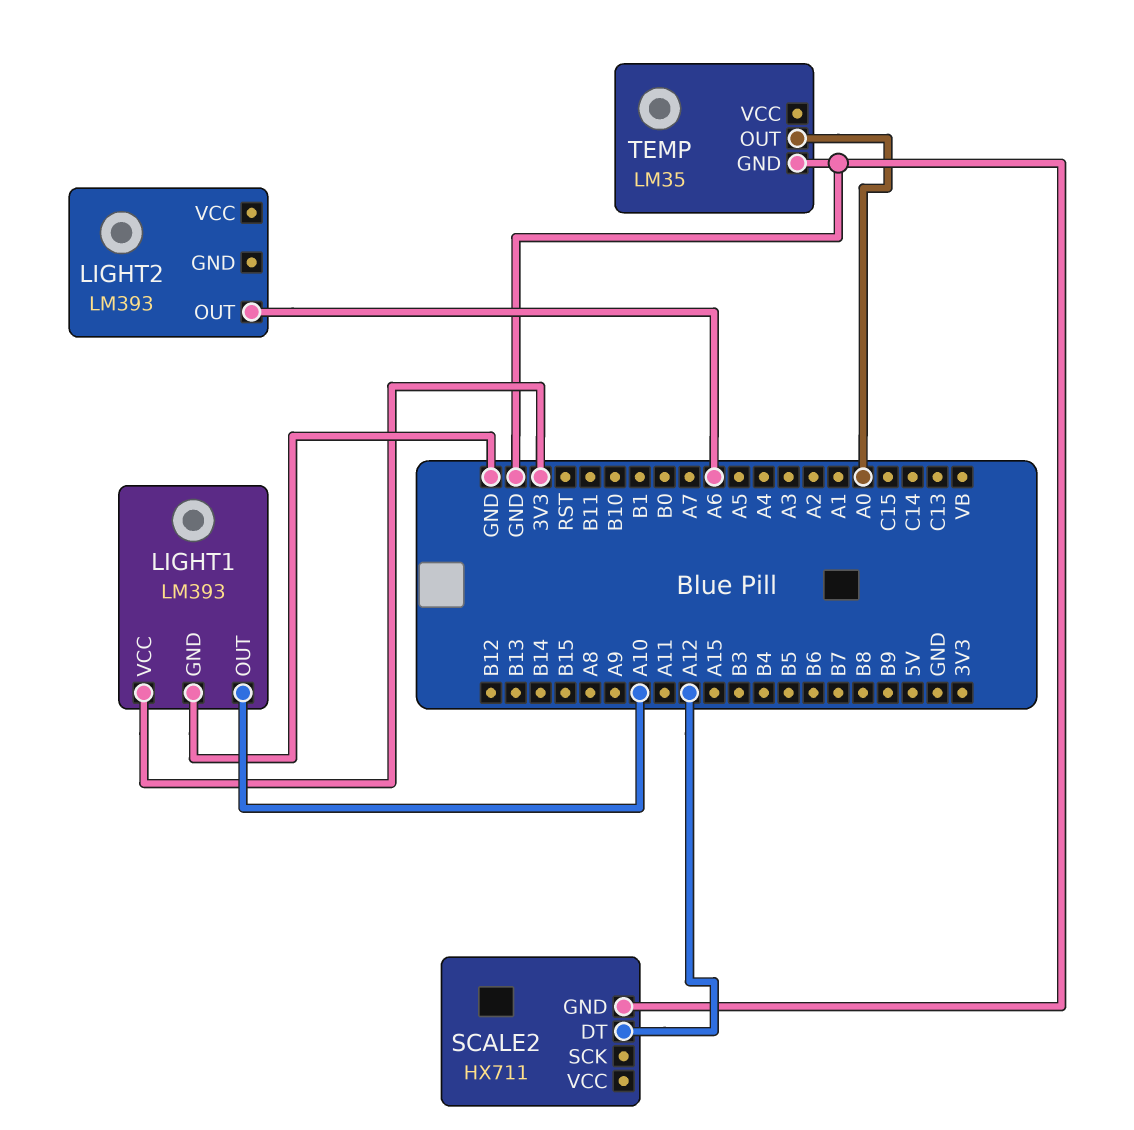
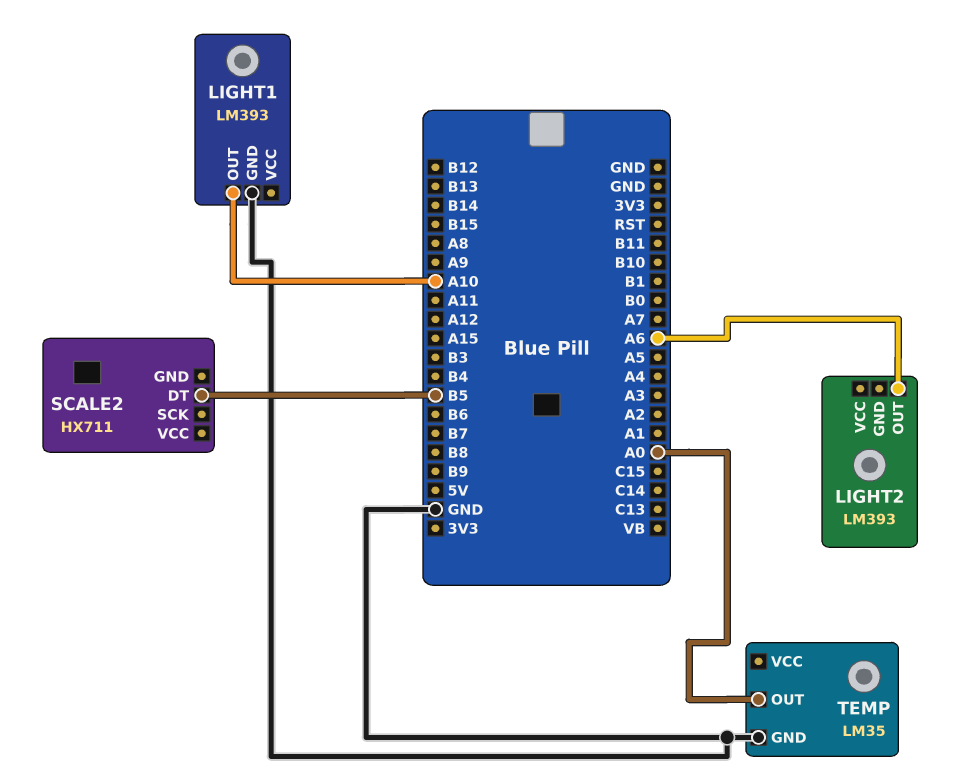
LIGHT1 pin VCC: 3V3 -> none
SCALE2 pin DT: A12 -> B5
SCALE2 pin GND: GND -> none

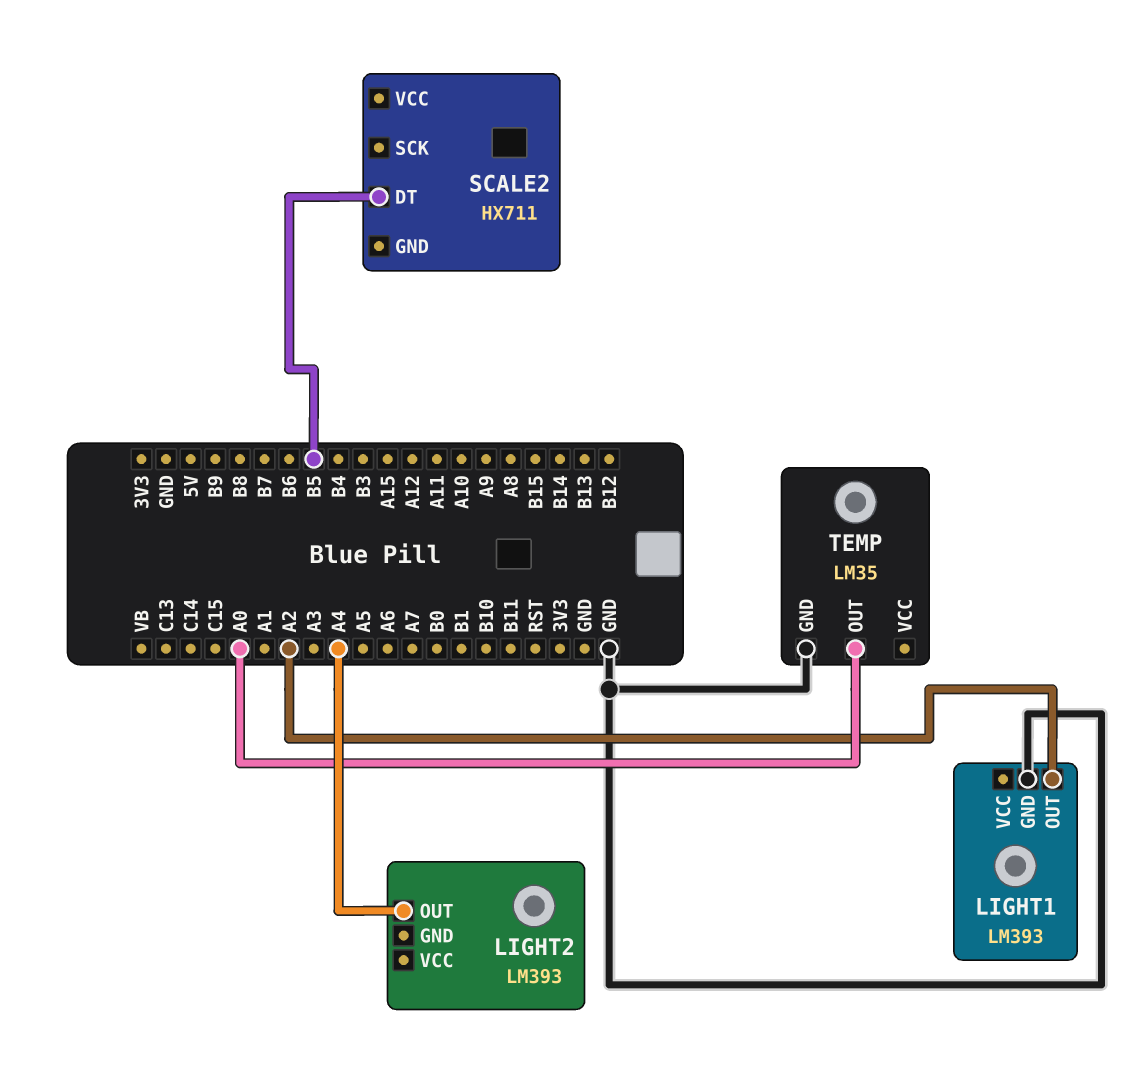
LIGHT1 pin OUT: A10 -> A2
LIGHT2 pin OUT: A6 -> A4

